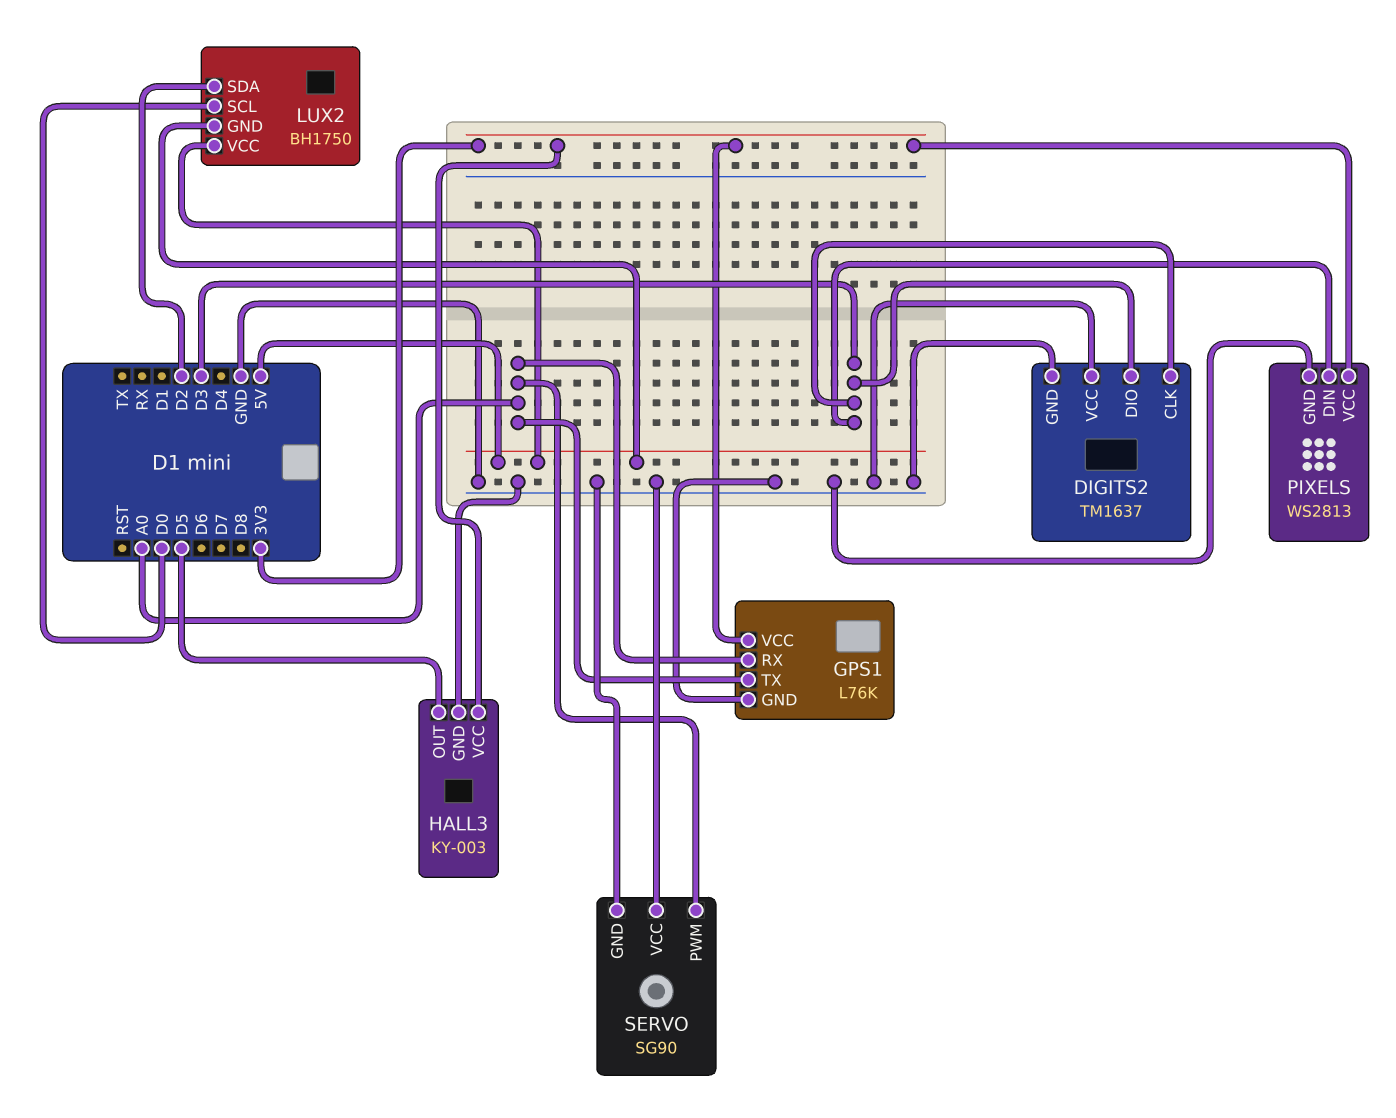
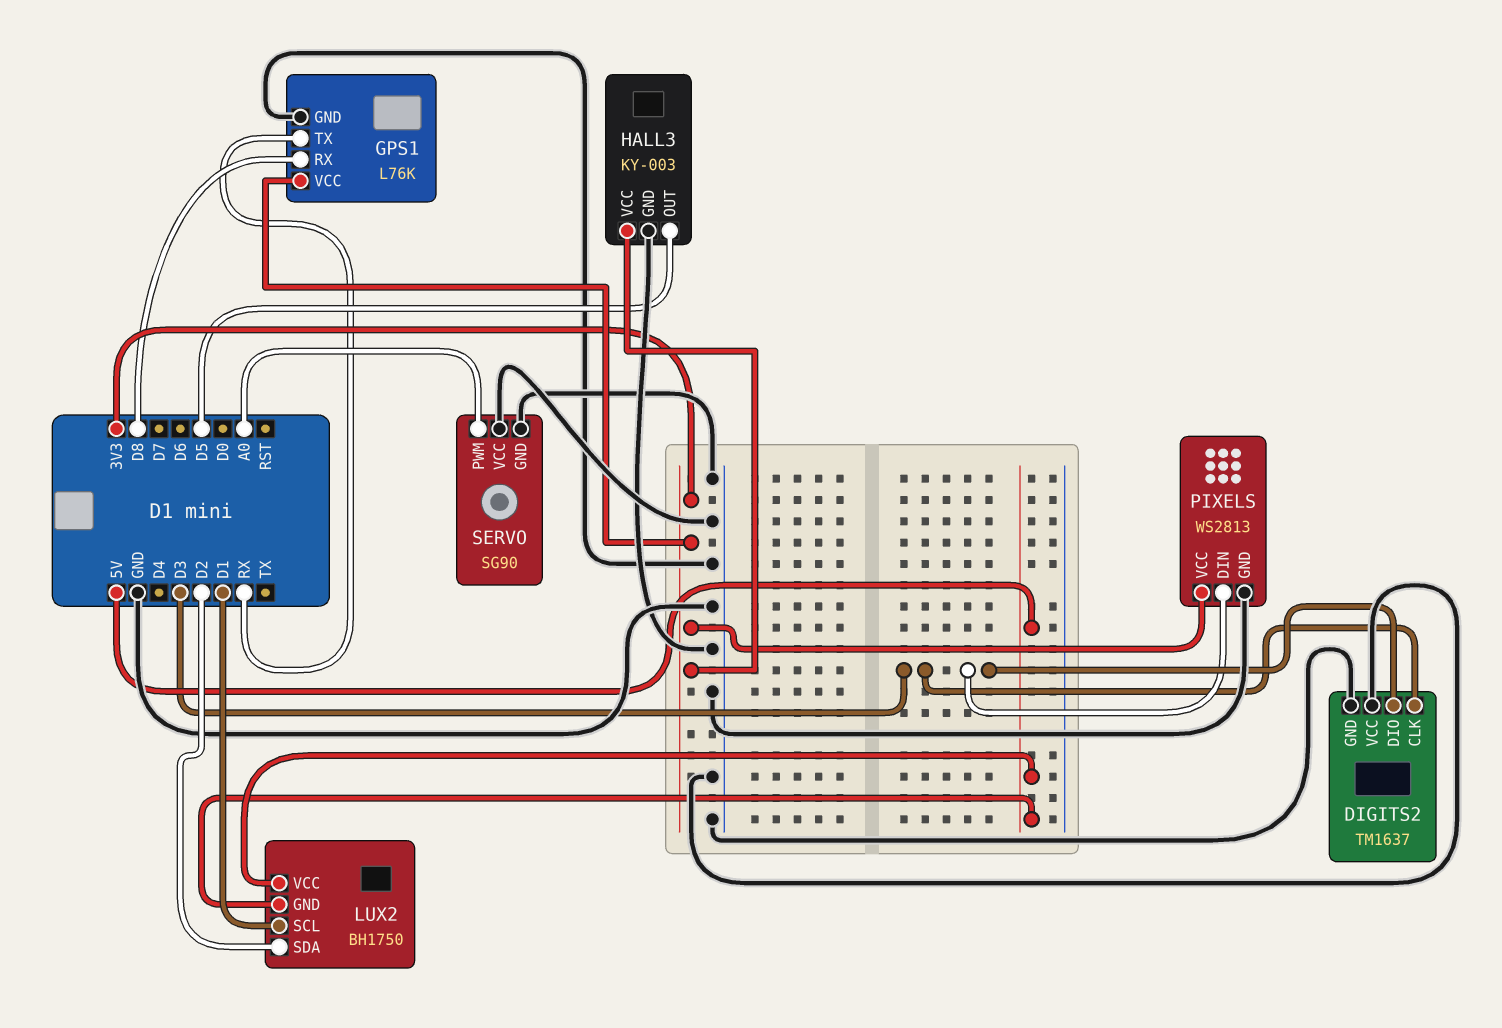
GPS1 pin RX: A0 -> D8
GPS1 pin TX: A0 -> RX
LUX2 pin SCL: D0 -> D1

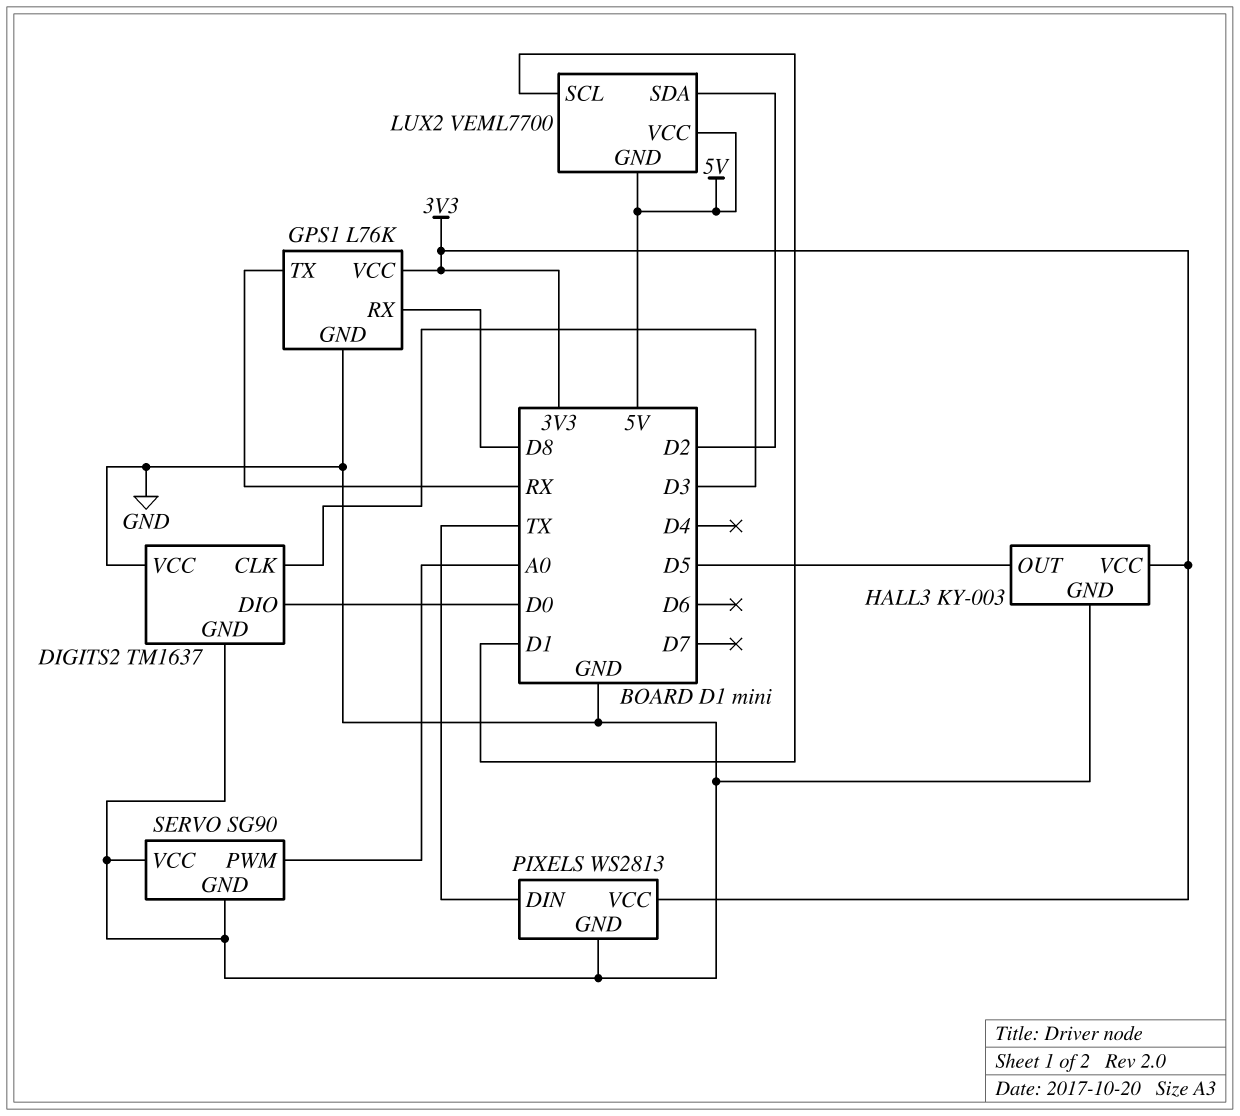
DIGITS2 pin DIO: D3 -> D0
LUX2: BH1750 -> VEML7700
PIXELS pin DIN: D3 -> TX

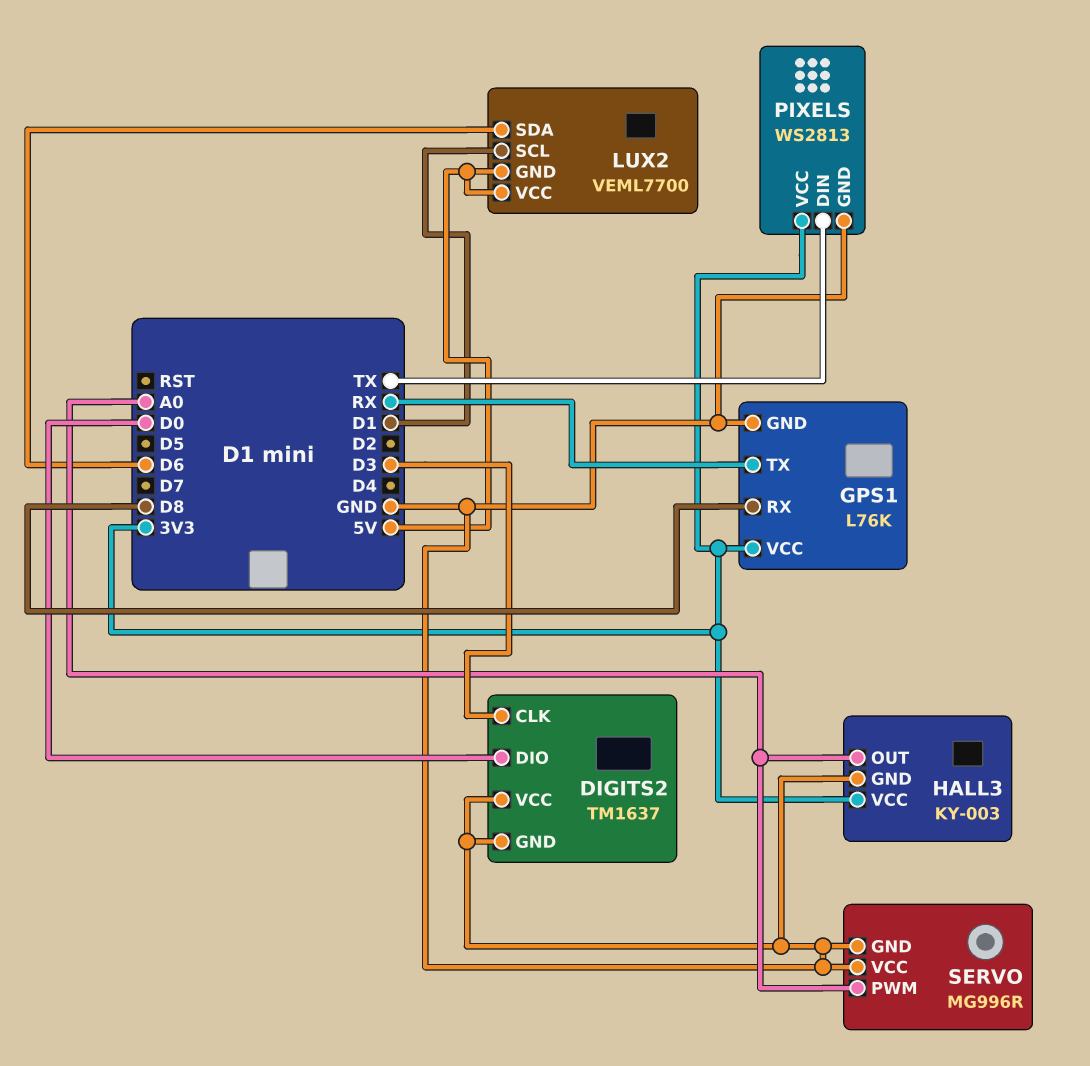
HALL3 pin OUT: D5 -> A0
LUX2 pin SDA: D2 -> D6
SERVO: SG90 -> MG996R

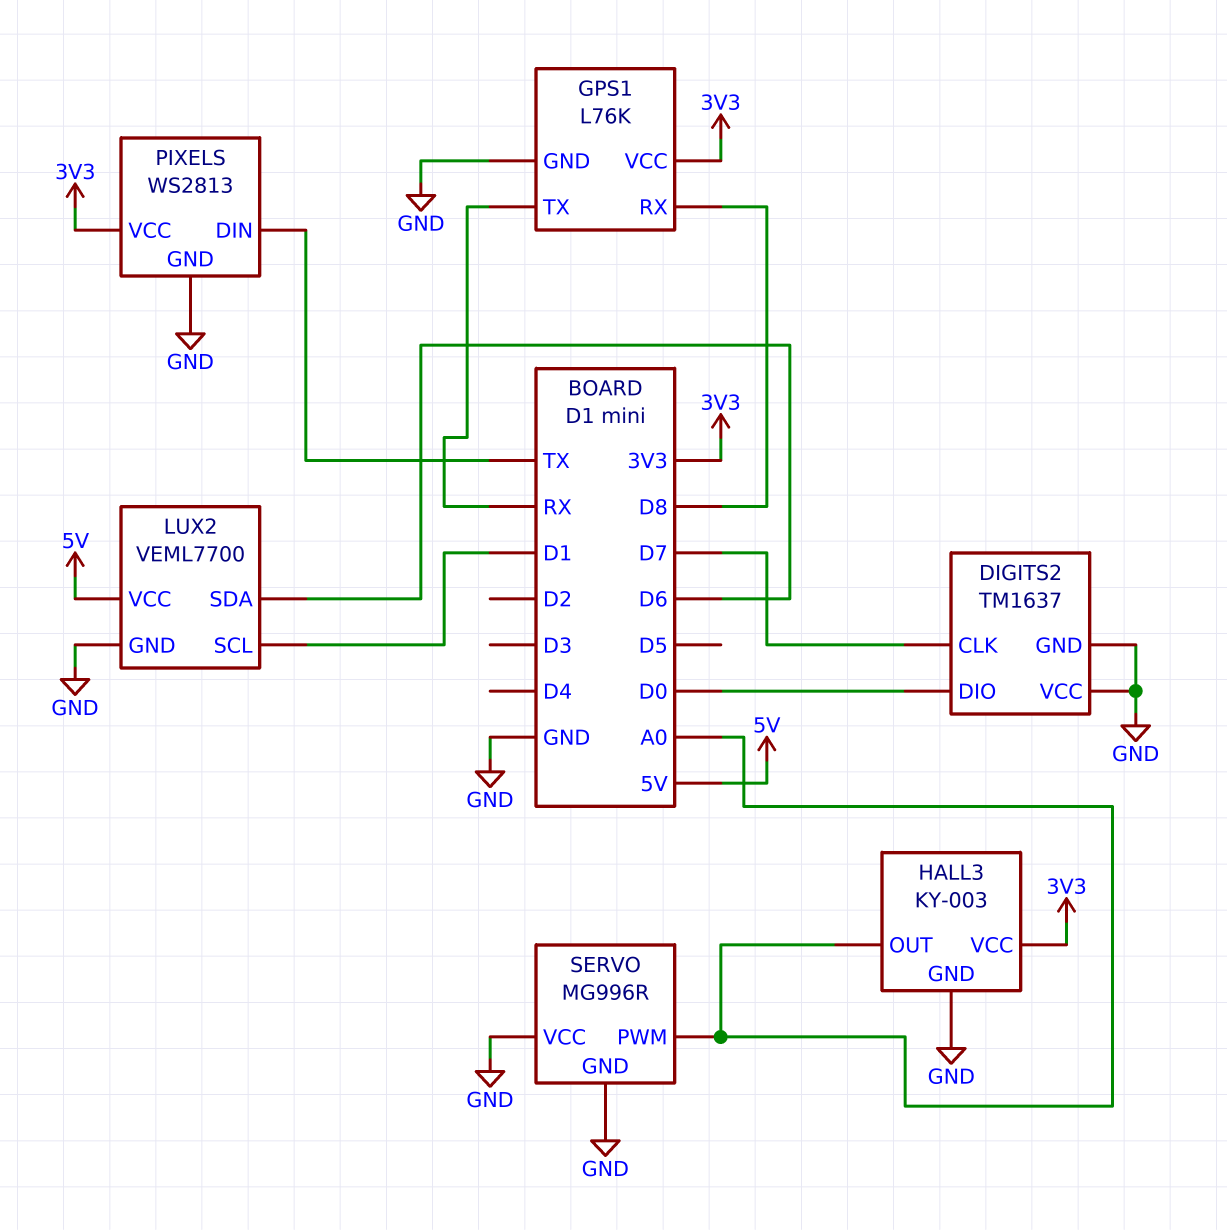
DIGITS2 pin CLK: D3 -> D7
LUX2 pin GND: 5V -> GND

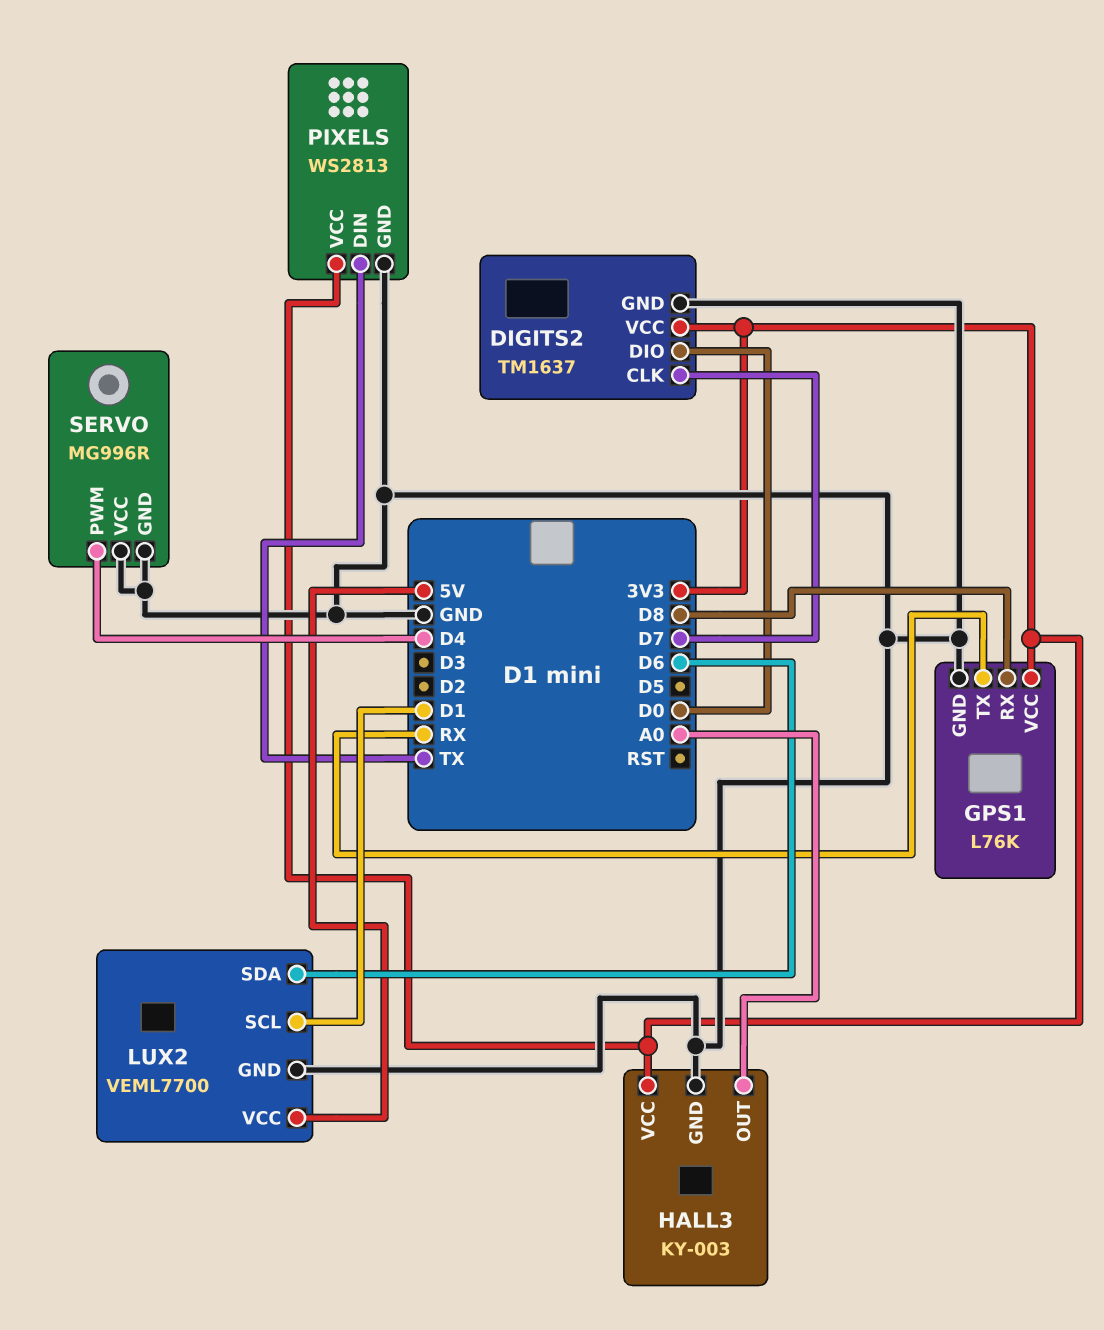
DIGITS2 pin VCC: GND -> 3V3
SERVO pin PWM: A0 -> D4

